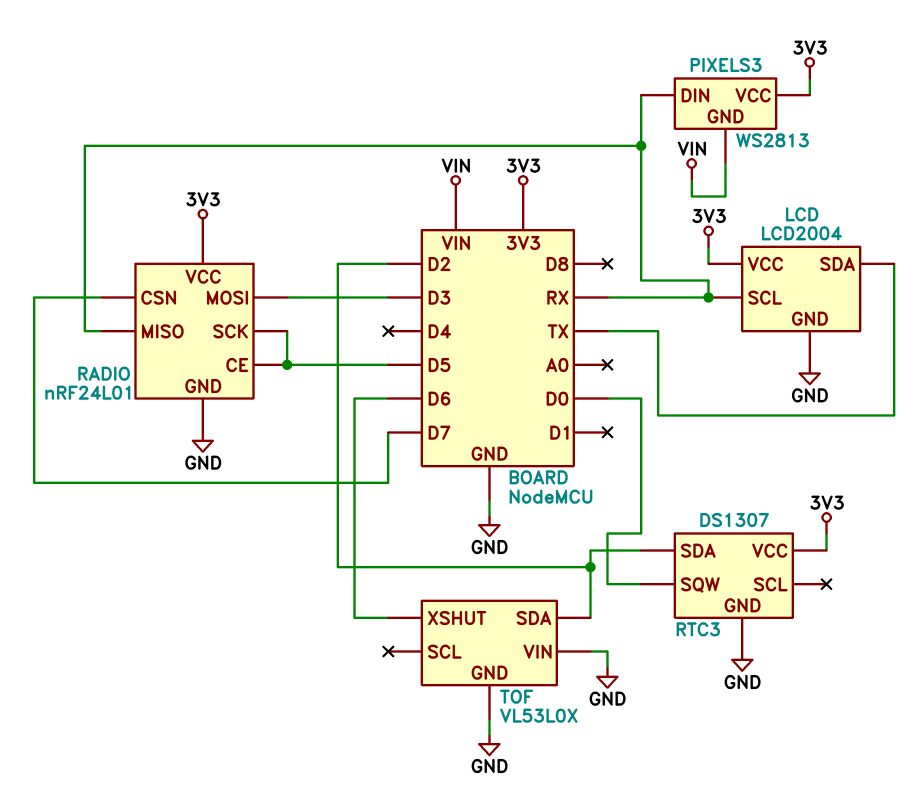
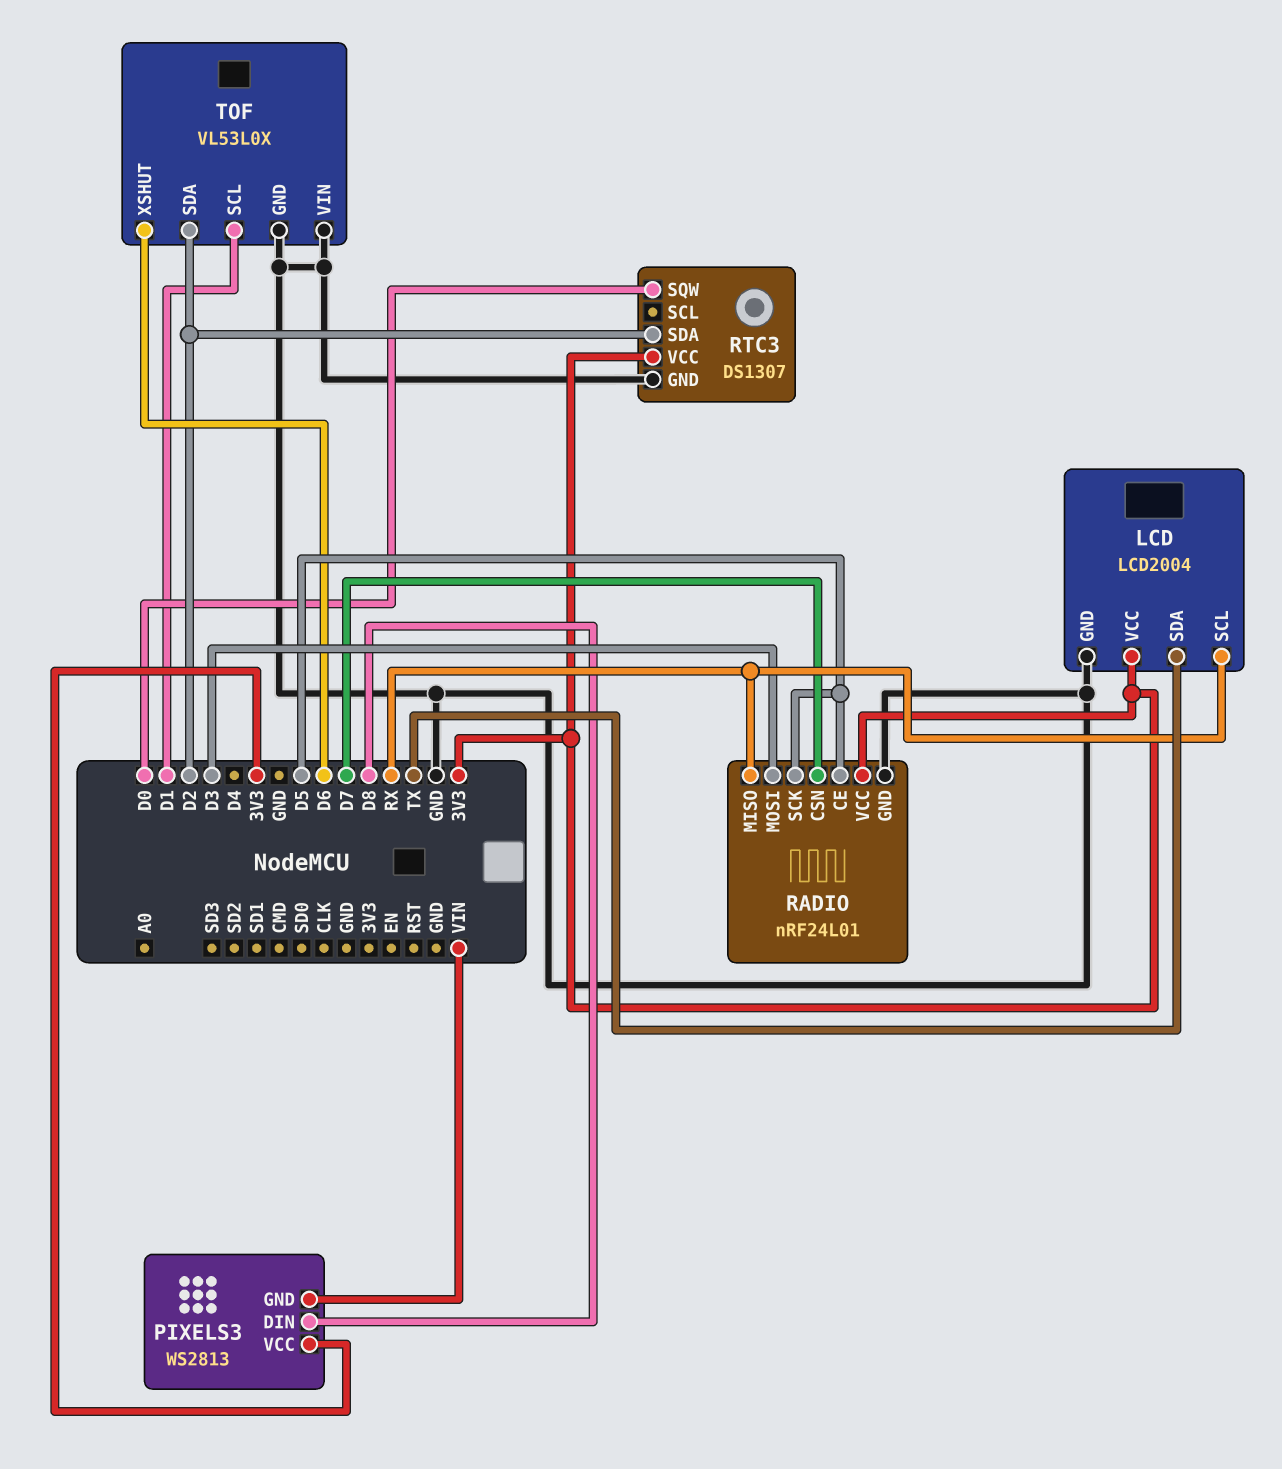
PIXELS3 pin DIN: RX -> D8
TOF pin SCL: none -> D1

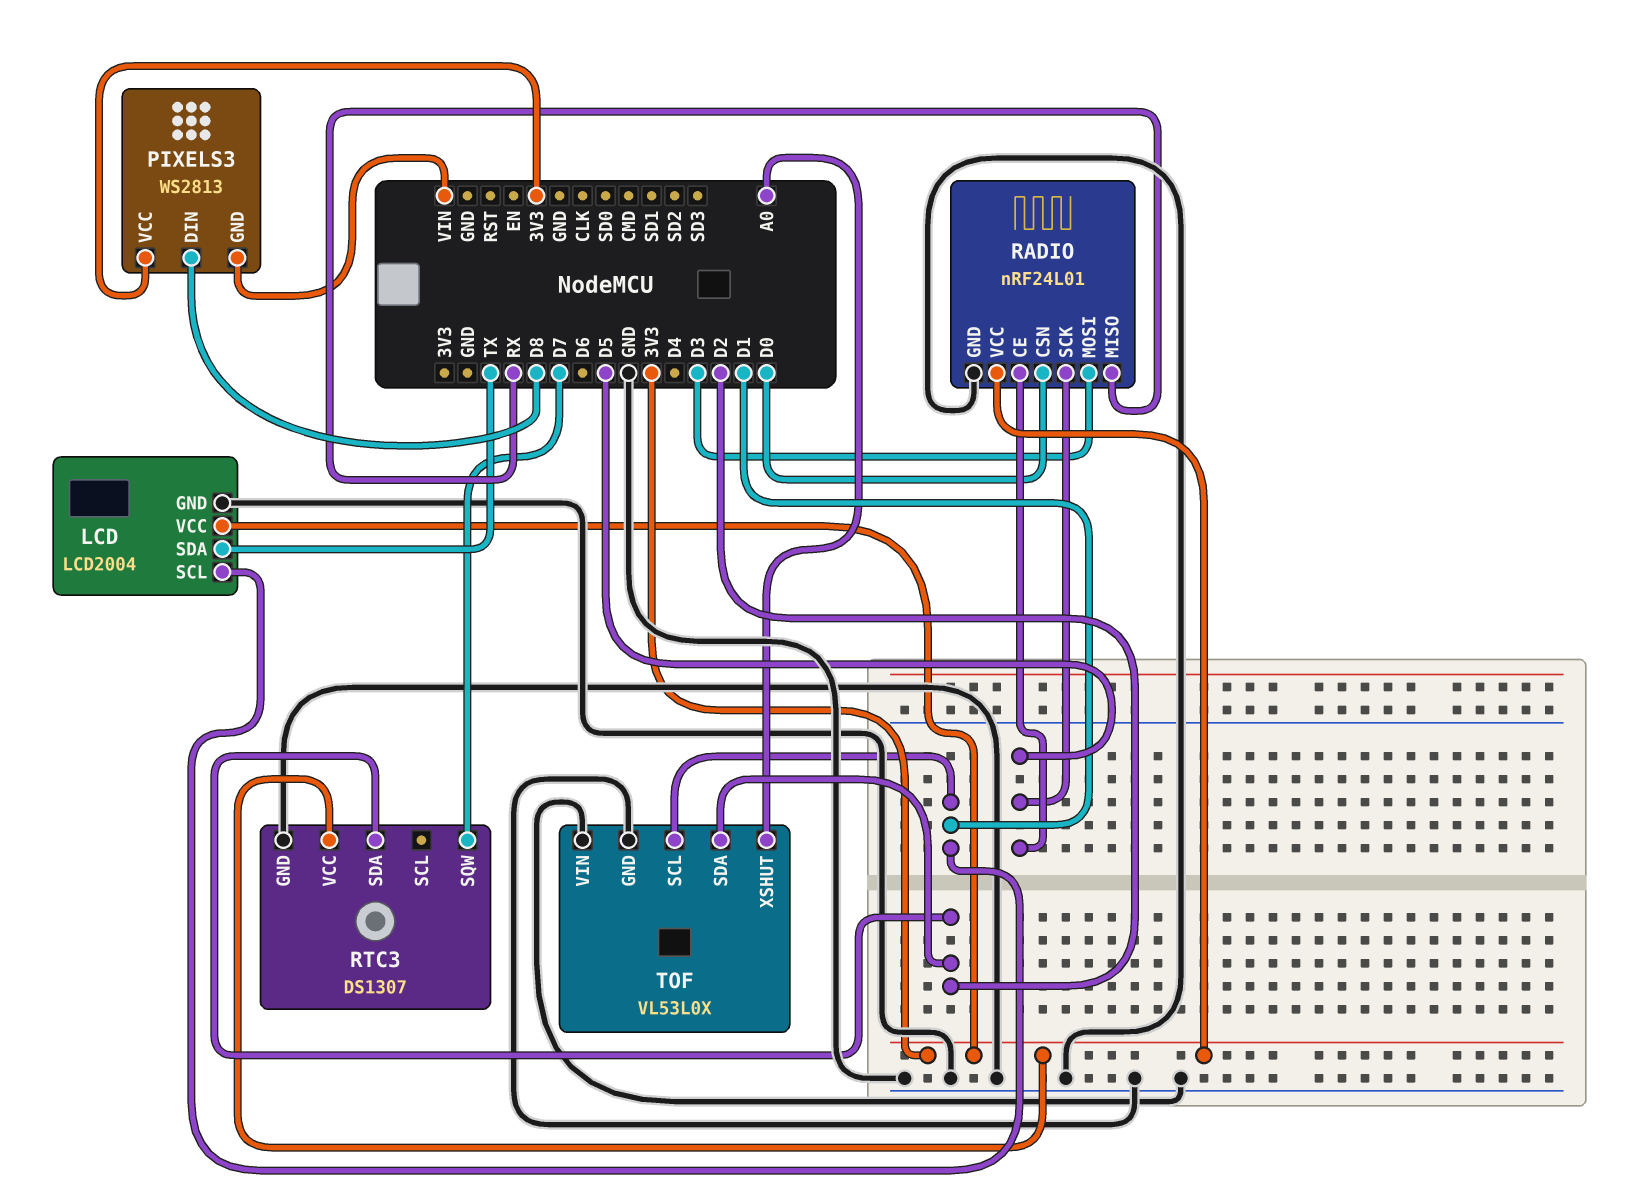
LCD pin SCL: RX -> D1
RADIO pin CSN: D7 -> D0
RTC3 pin SQW: D0 -> D7
TOF pin XSHUT: D6 -> A0

